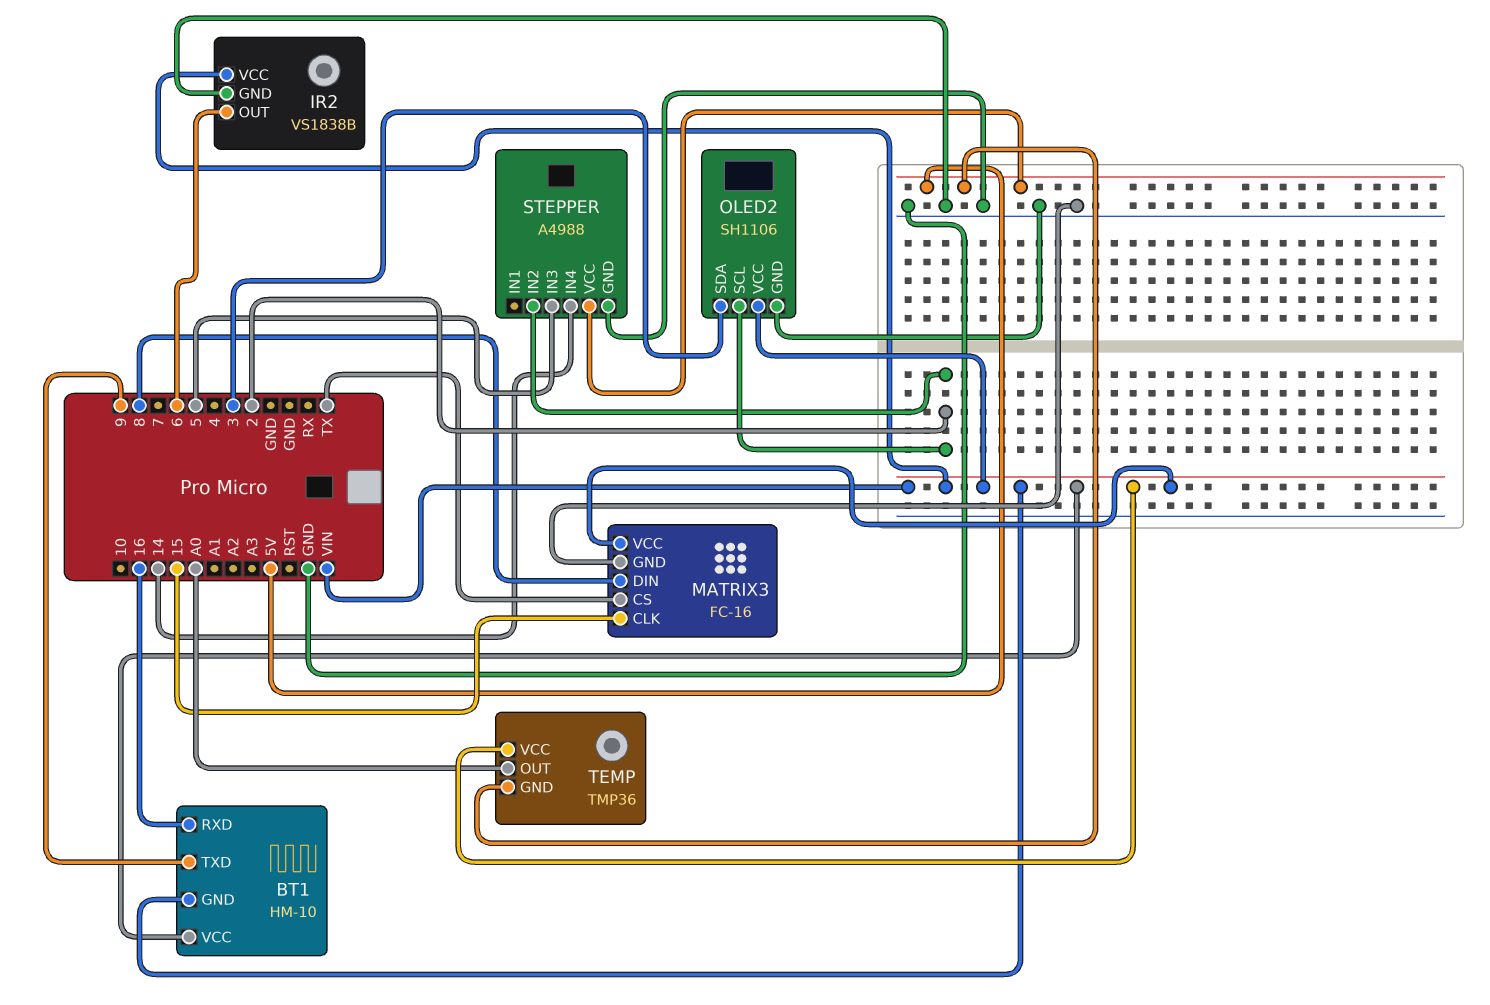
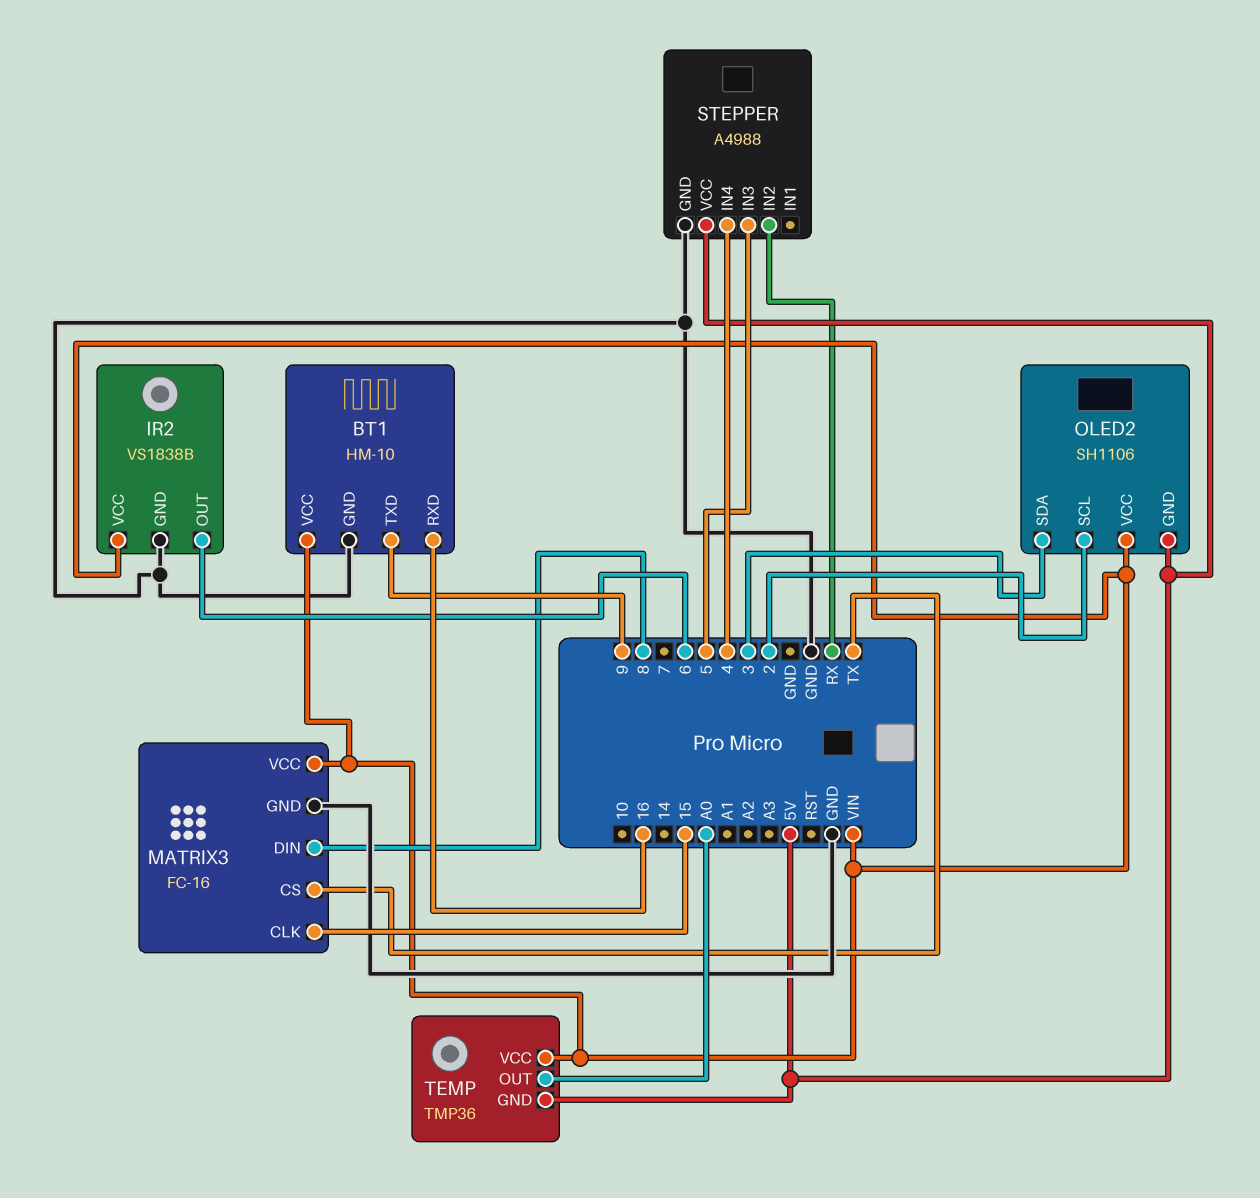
BT1 pin GND: VIN -> GND
OLED2 pin GND: GND -> 5V
STEPPER pin IN2: 2 -> RX
STEPPER pin IN4: 14 -> 4

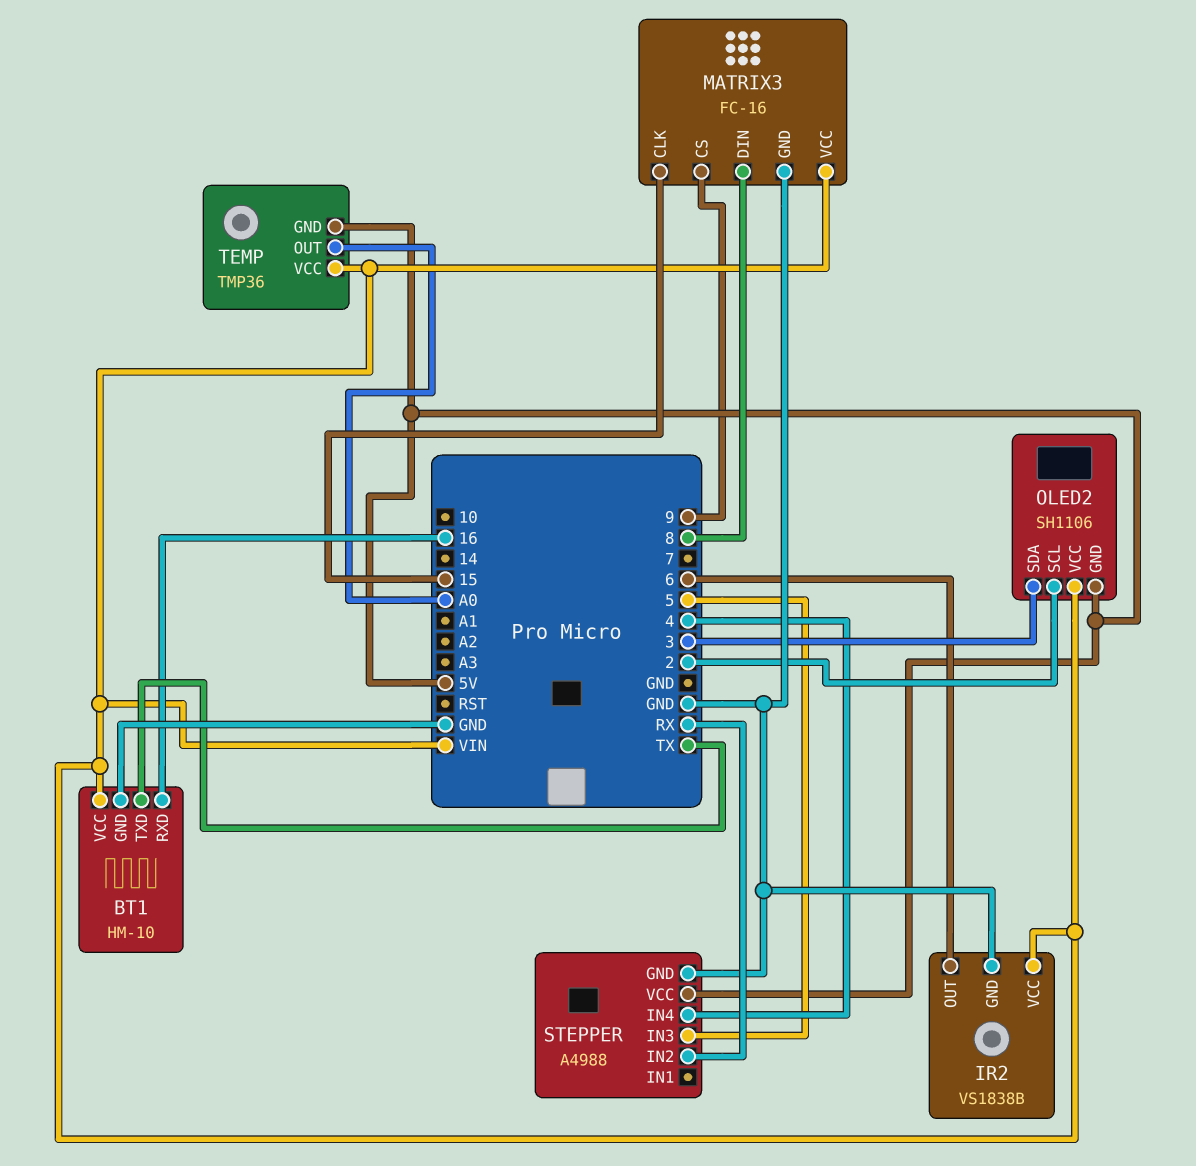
BT1 pin TXD: 9 -> TX
MATRIX3 pin CS: TX -> 9

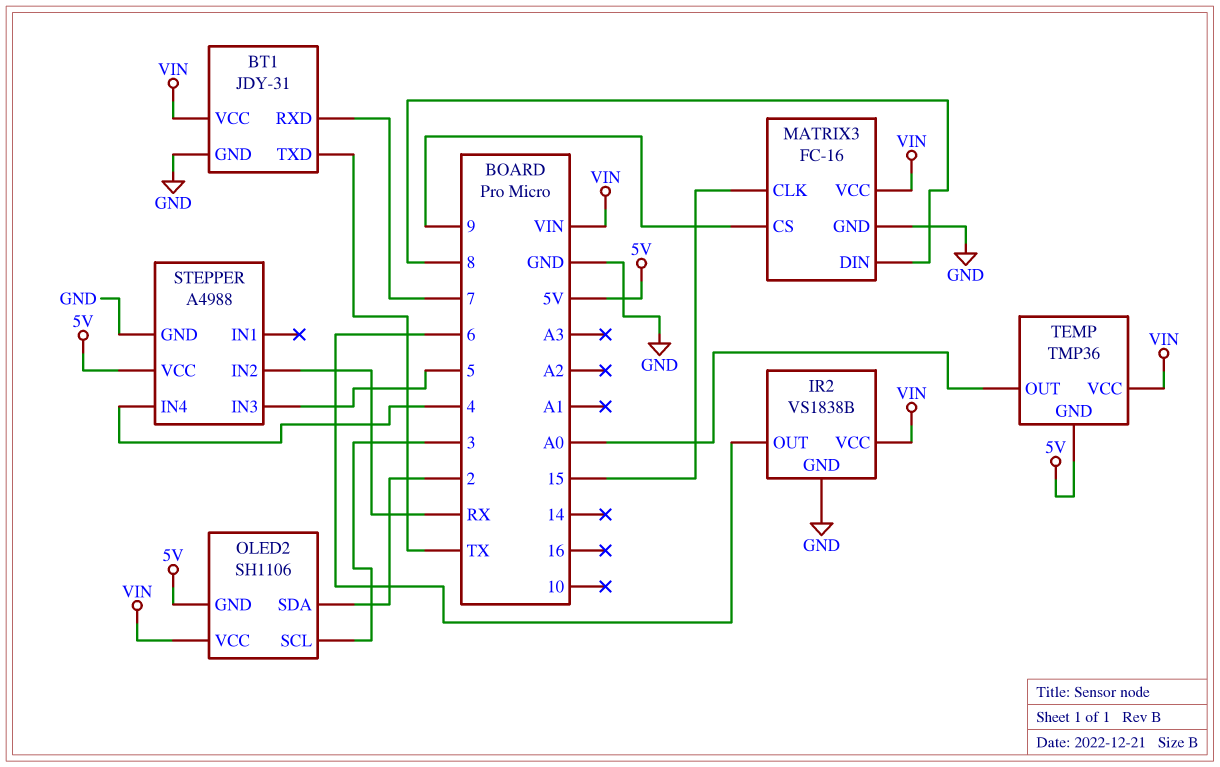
BT1: HM-10 -> JDY-31
BT1 pin RXD: 16 -> 7
OLED2 pin SCL: 2 -> 3
OLED2 pin SDA: 3 -> 2

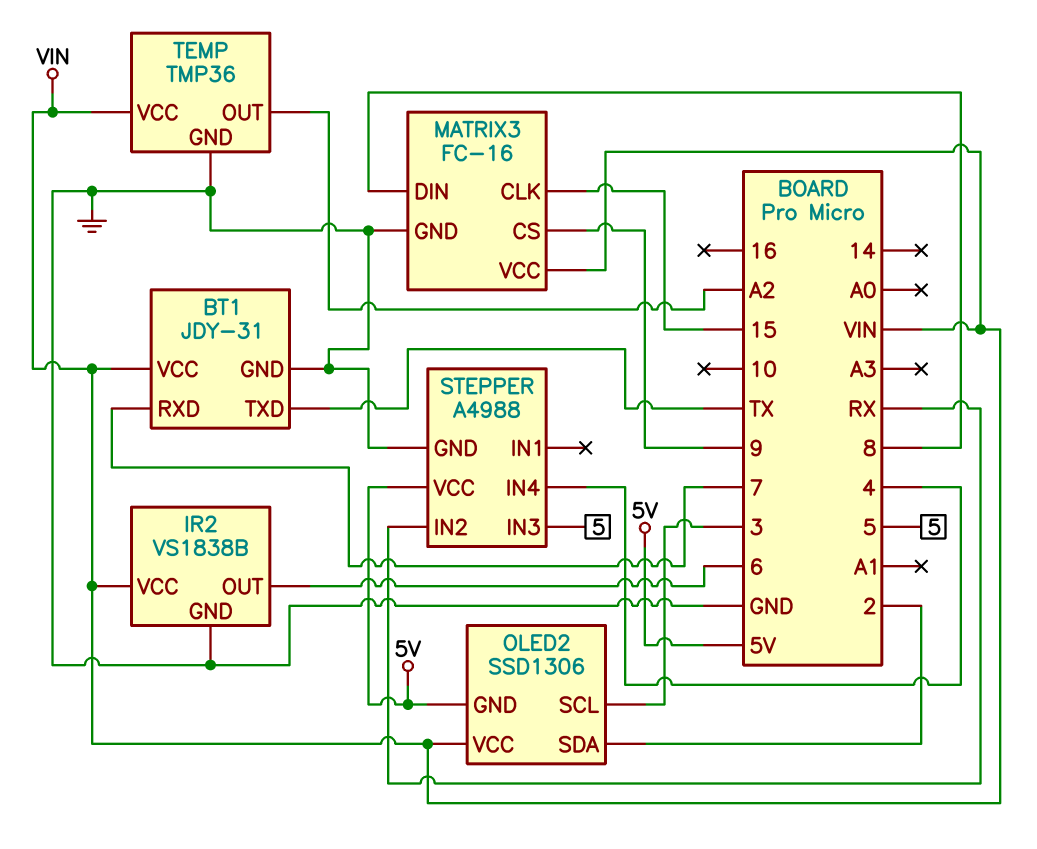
OLED2: SH1106 -> SSD1306
TEMP pin GND: 5V -> GND
TEMP pin OUT: A0 -> A2

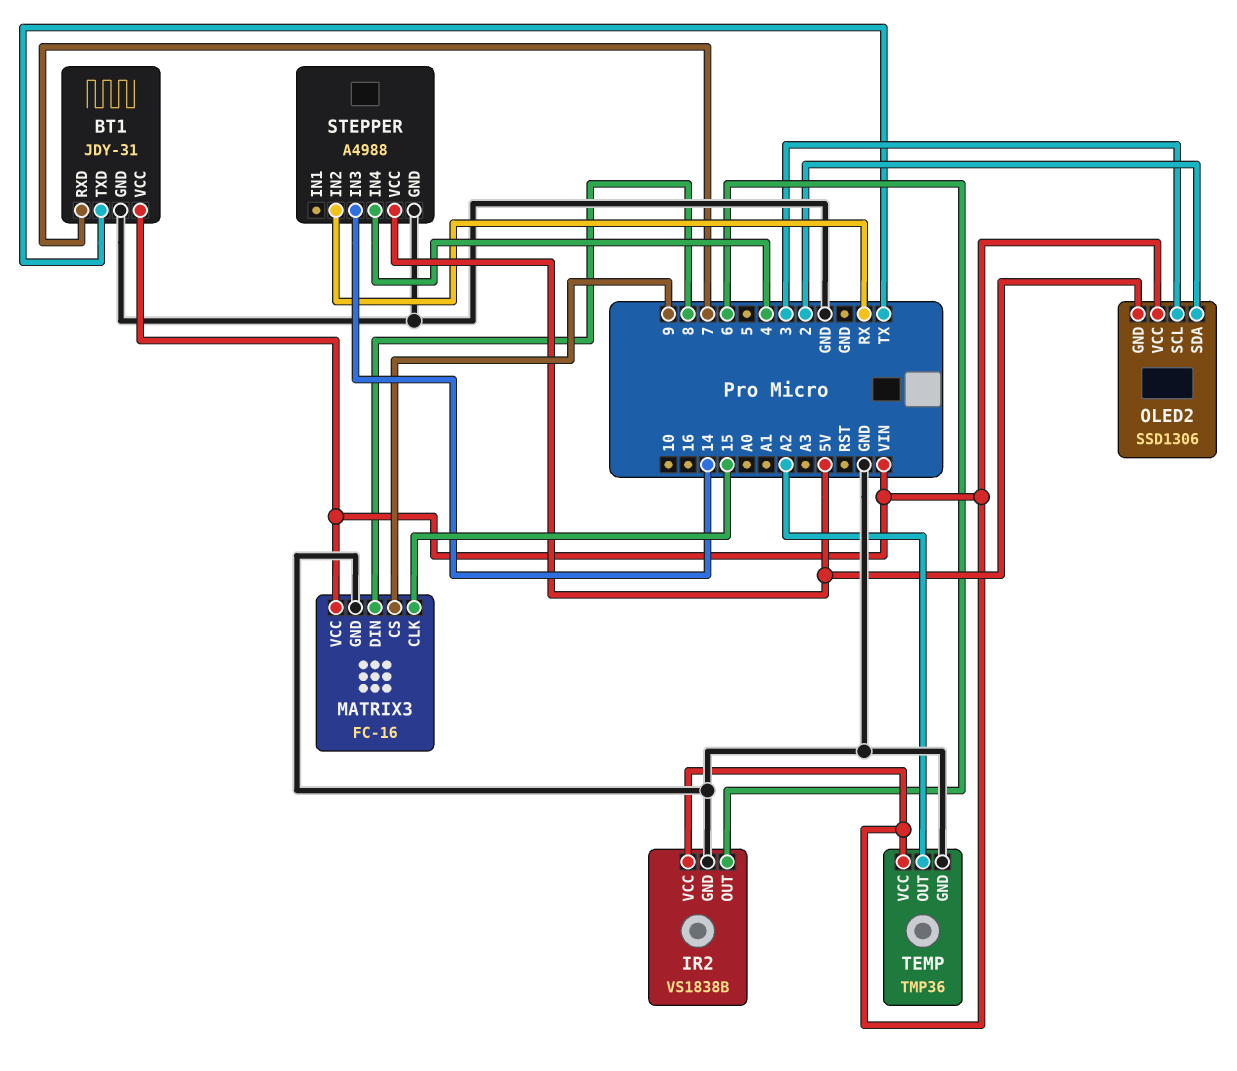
STEPPER pin IN3: 5 -> 14

